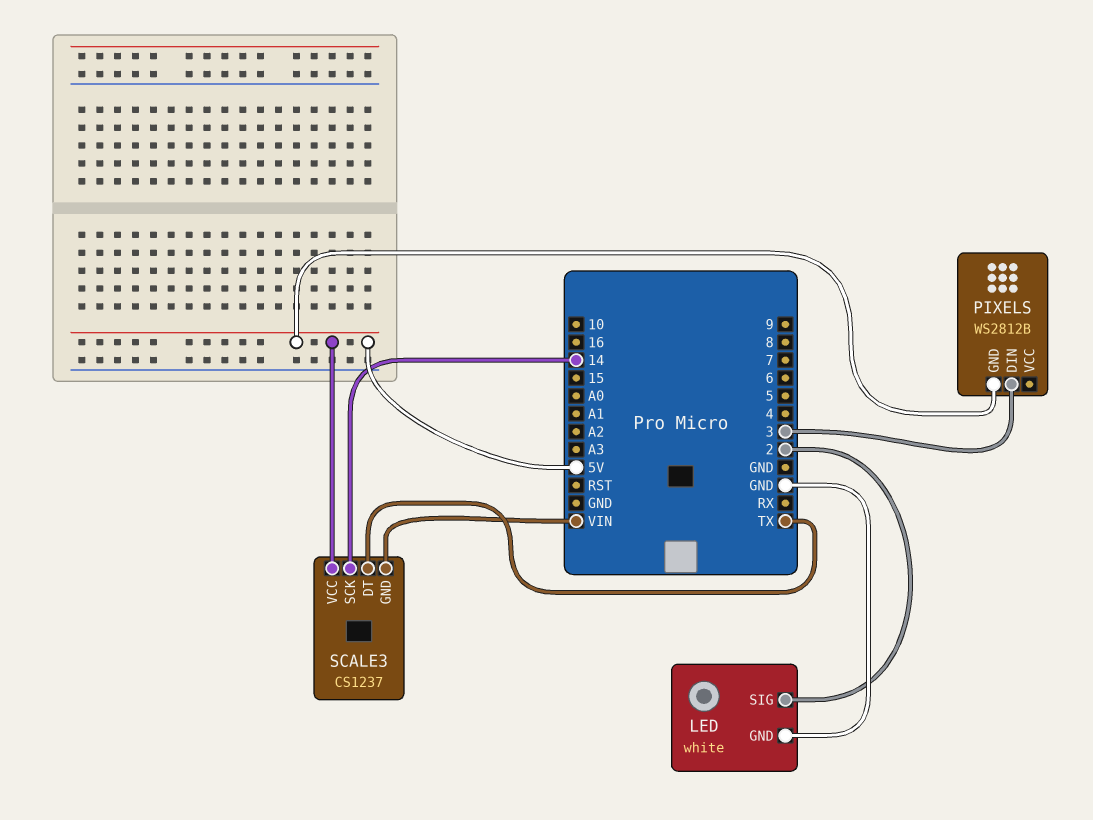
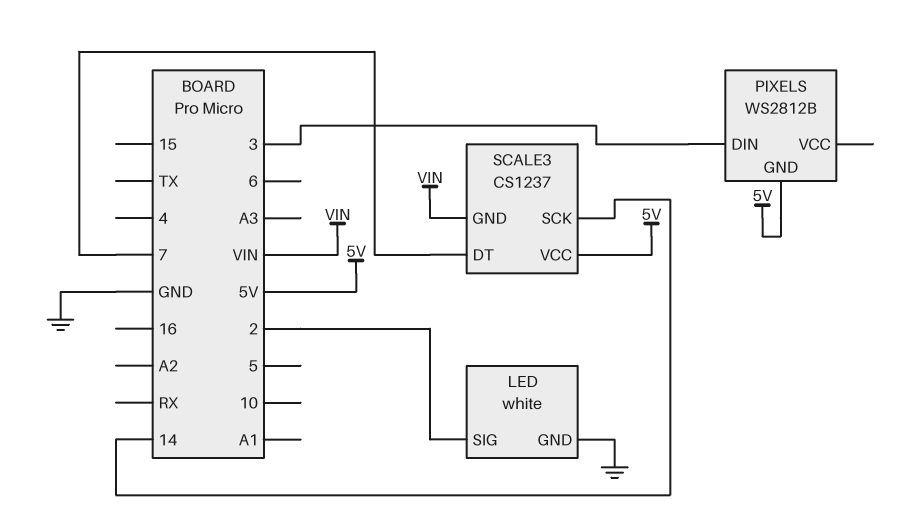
SCALE3 pin DT: TX -> 7

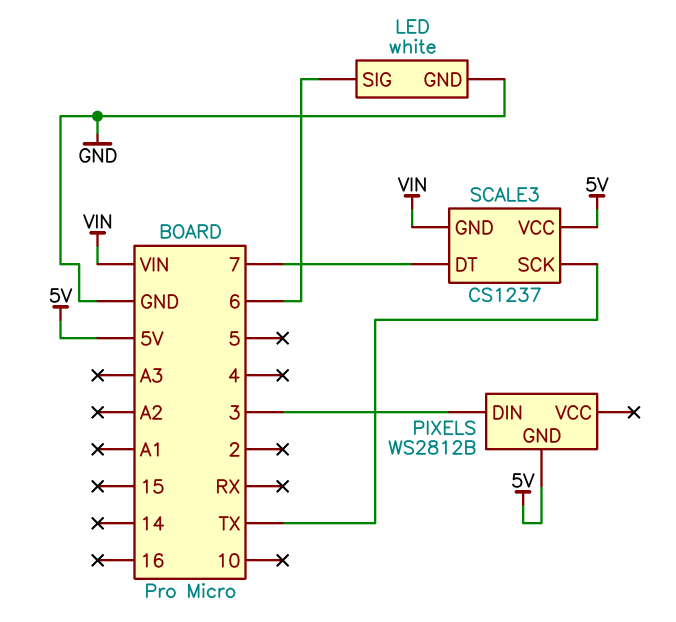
LED pin SIG: 2 -> 6
SCALE3 pin SCK: 14 -> TX

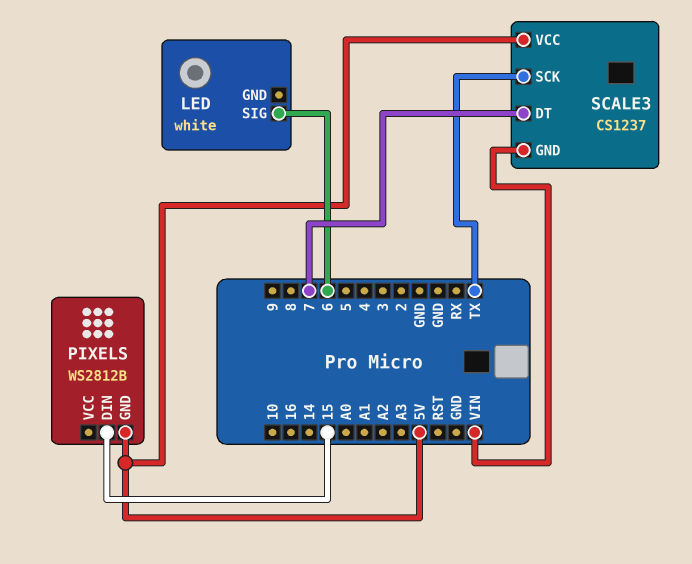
LED pin GND: GND -> none
PIXELS pin DIN: 3 -> 15

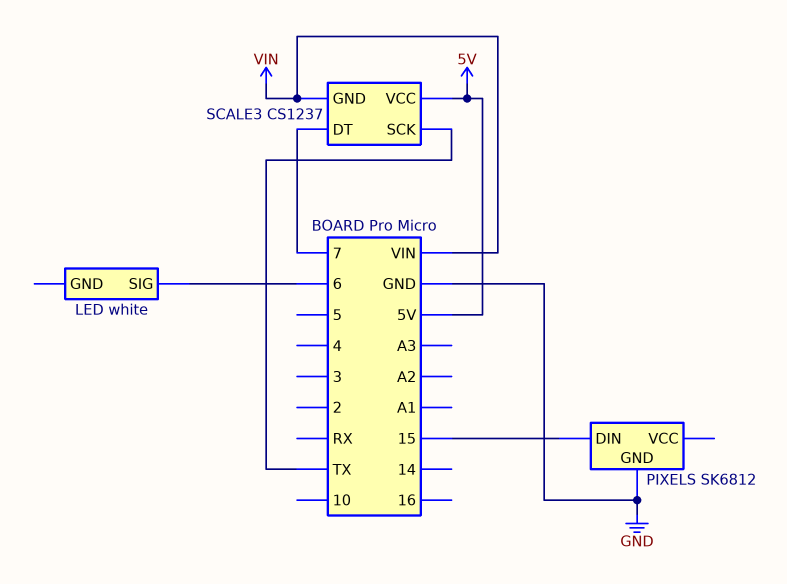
PIXELS: WS2812B -> SK6812
PIXELS pin GND: 5V -> GND

